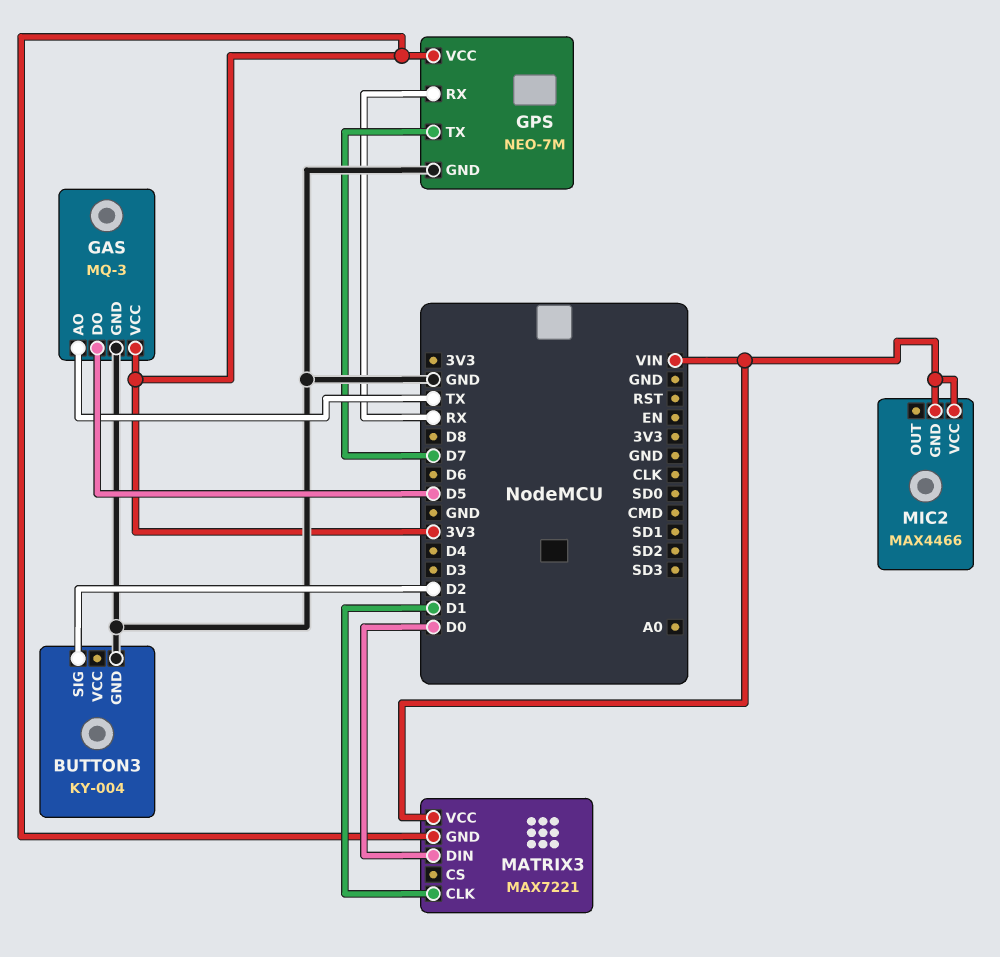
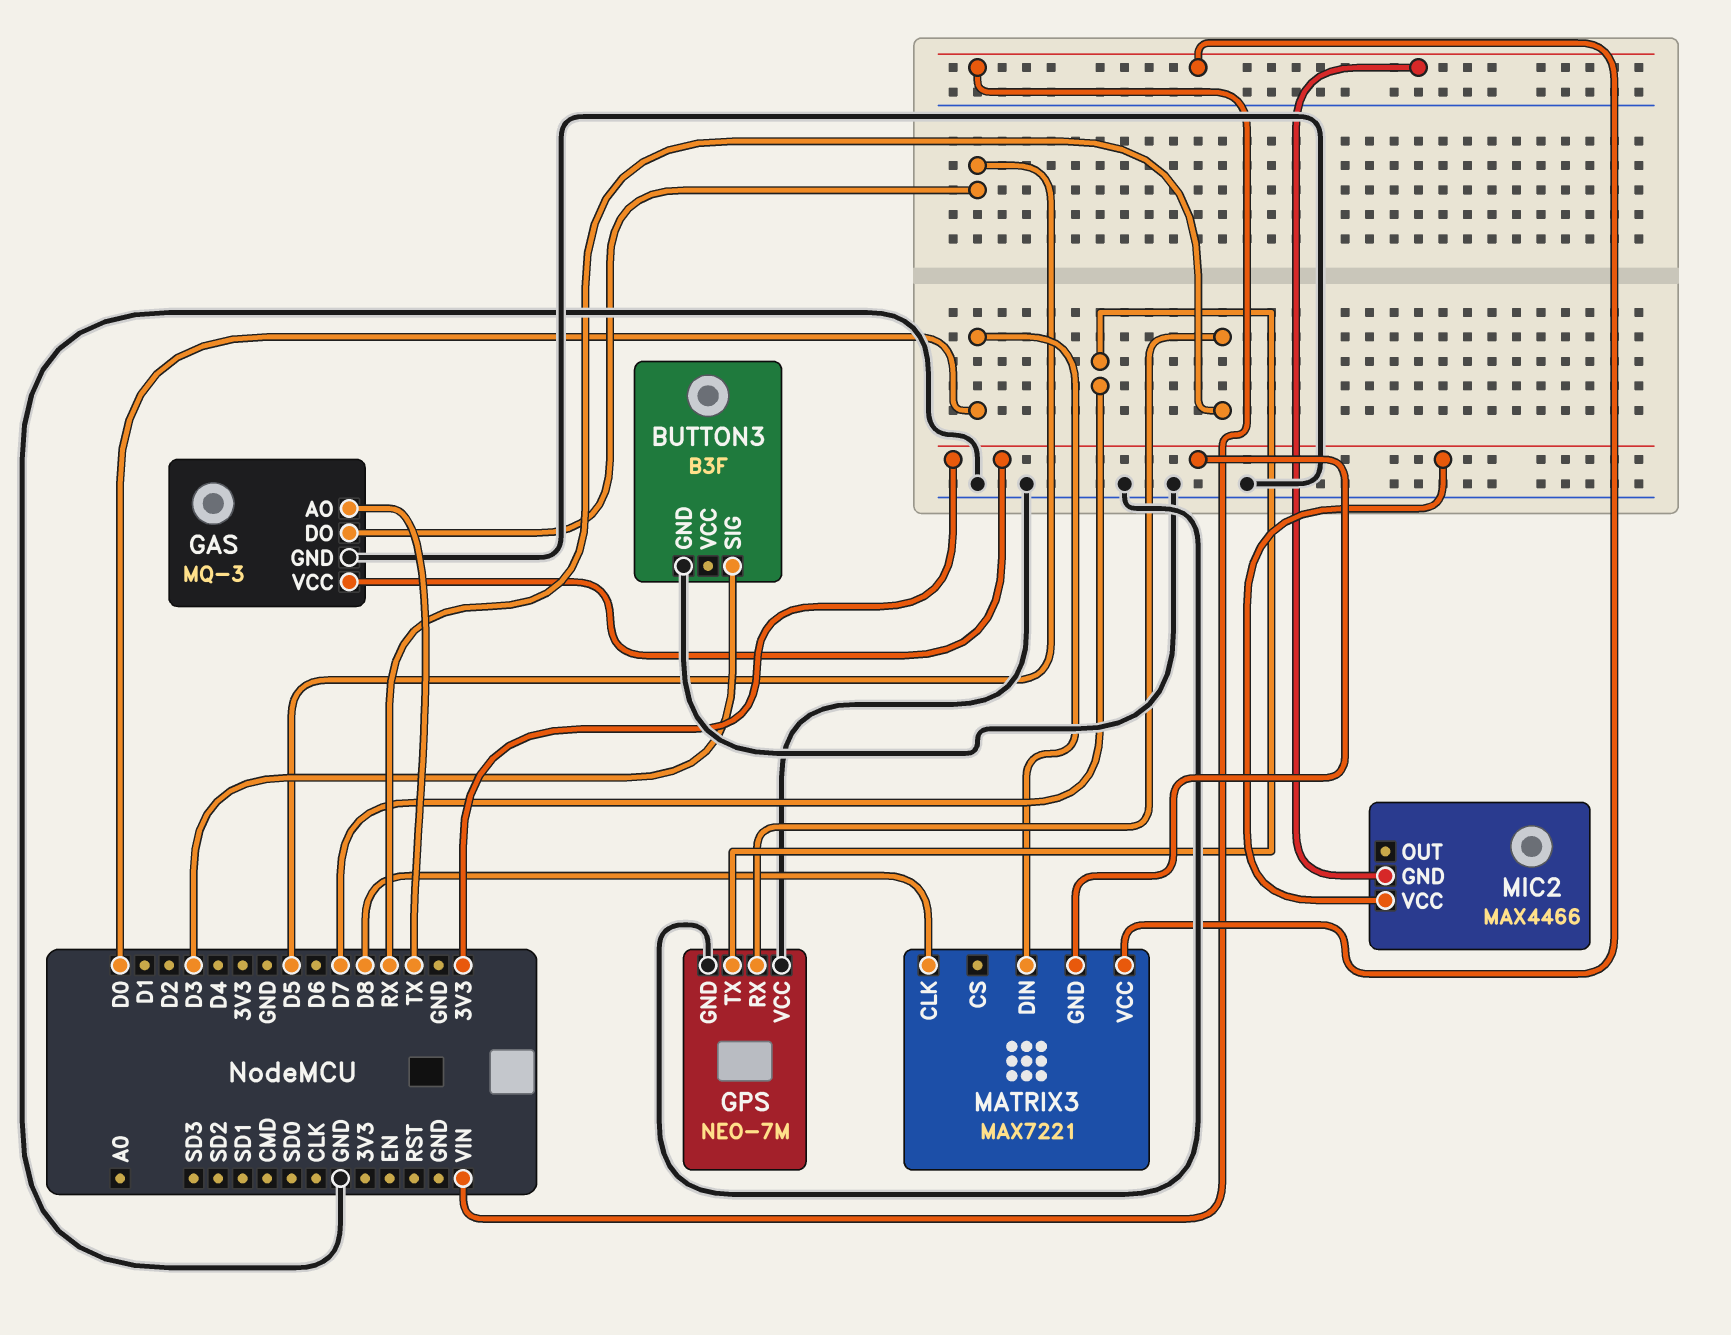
BUTTON3: KY-004 -> B3F
BUTTON3 pin SIG: D2 -> D3
GPS pin VCC: 3V3 -> GND
MATRIX3 pin CLK: D1 -> D8
MIC2 pin VCC: VIN -> 3V3

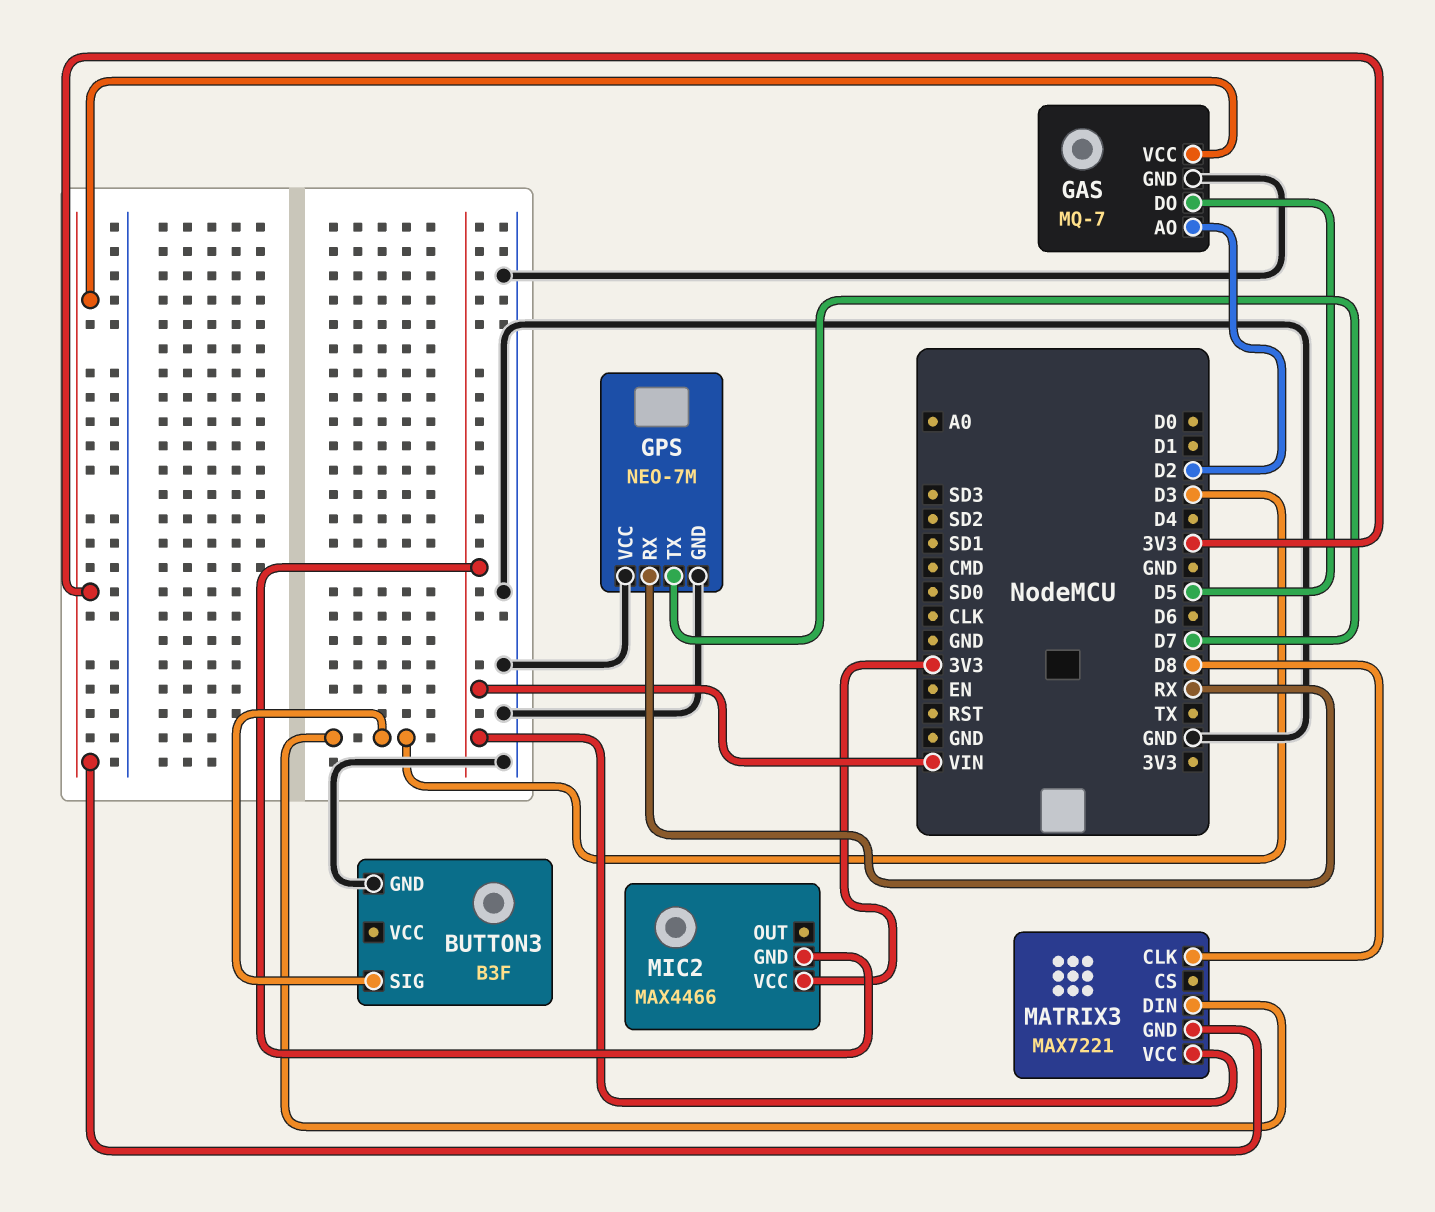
GAS: MQ-3 -> MQ-7
GAS pin AO: TX -> D2
MATRIX3 pin DIN: D0 -> D3

